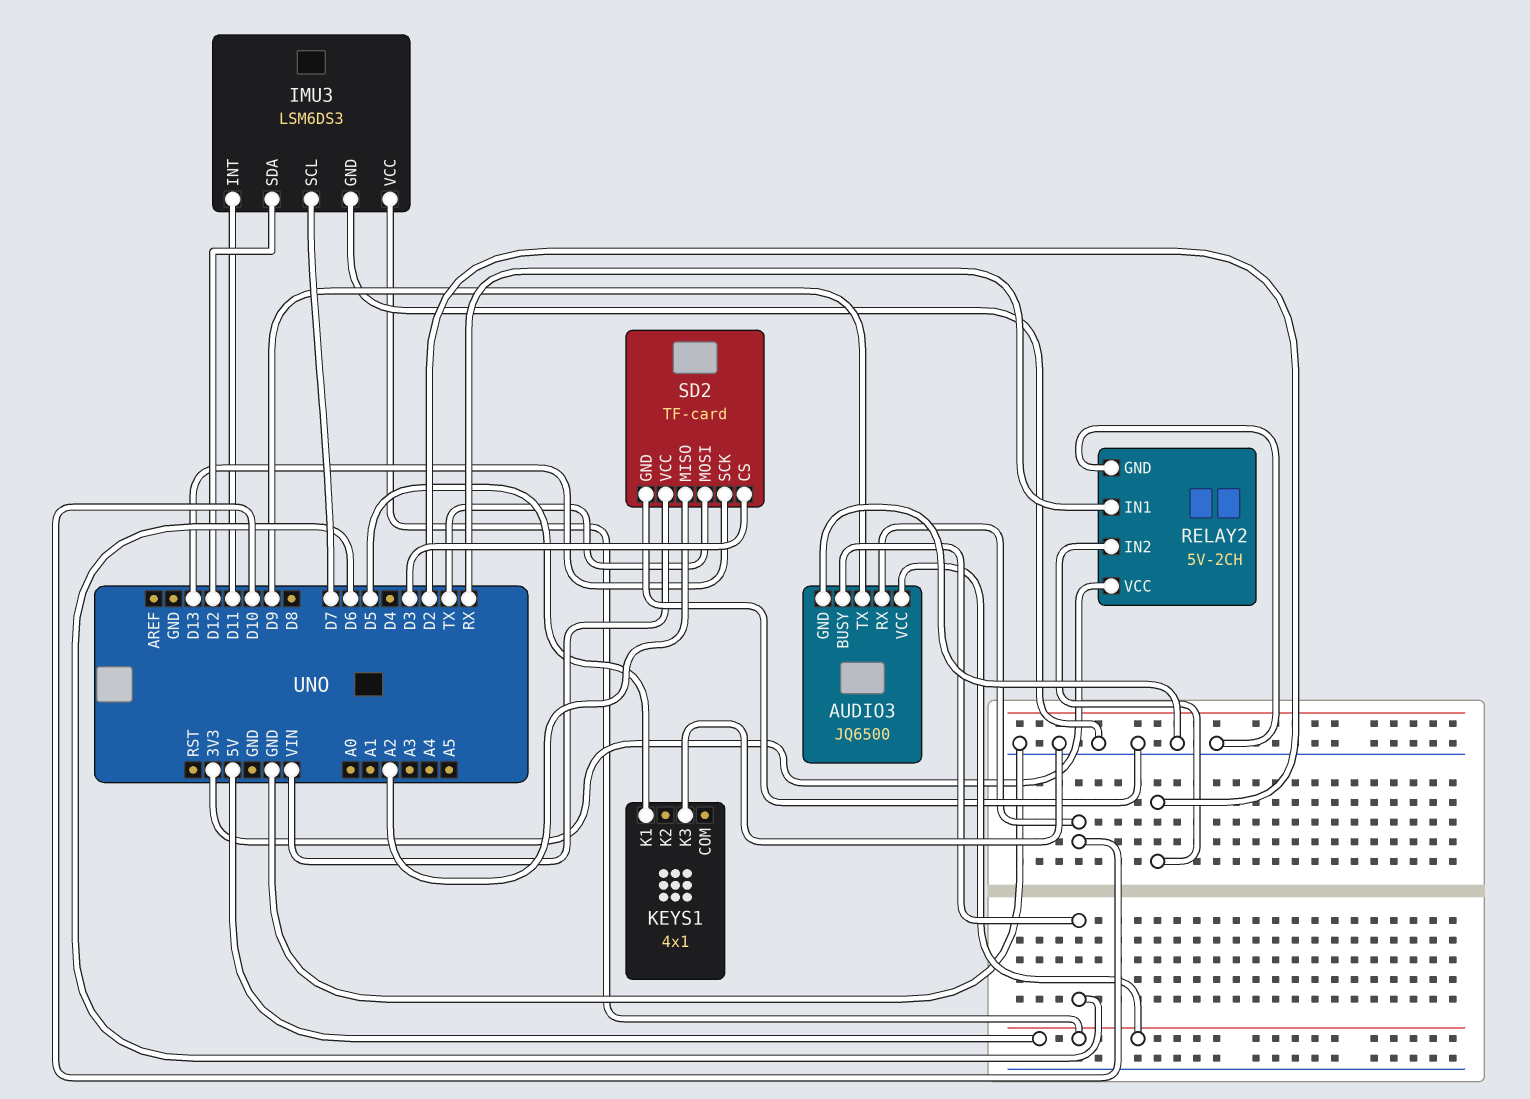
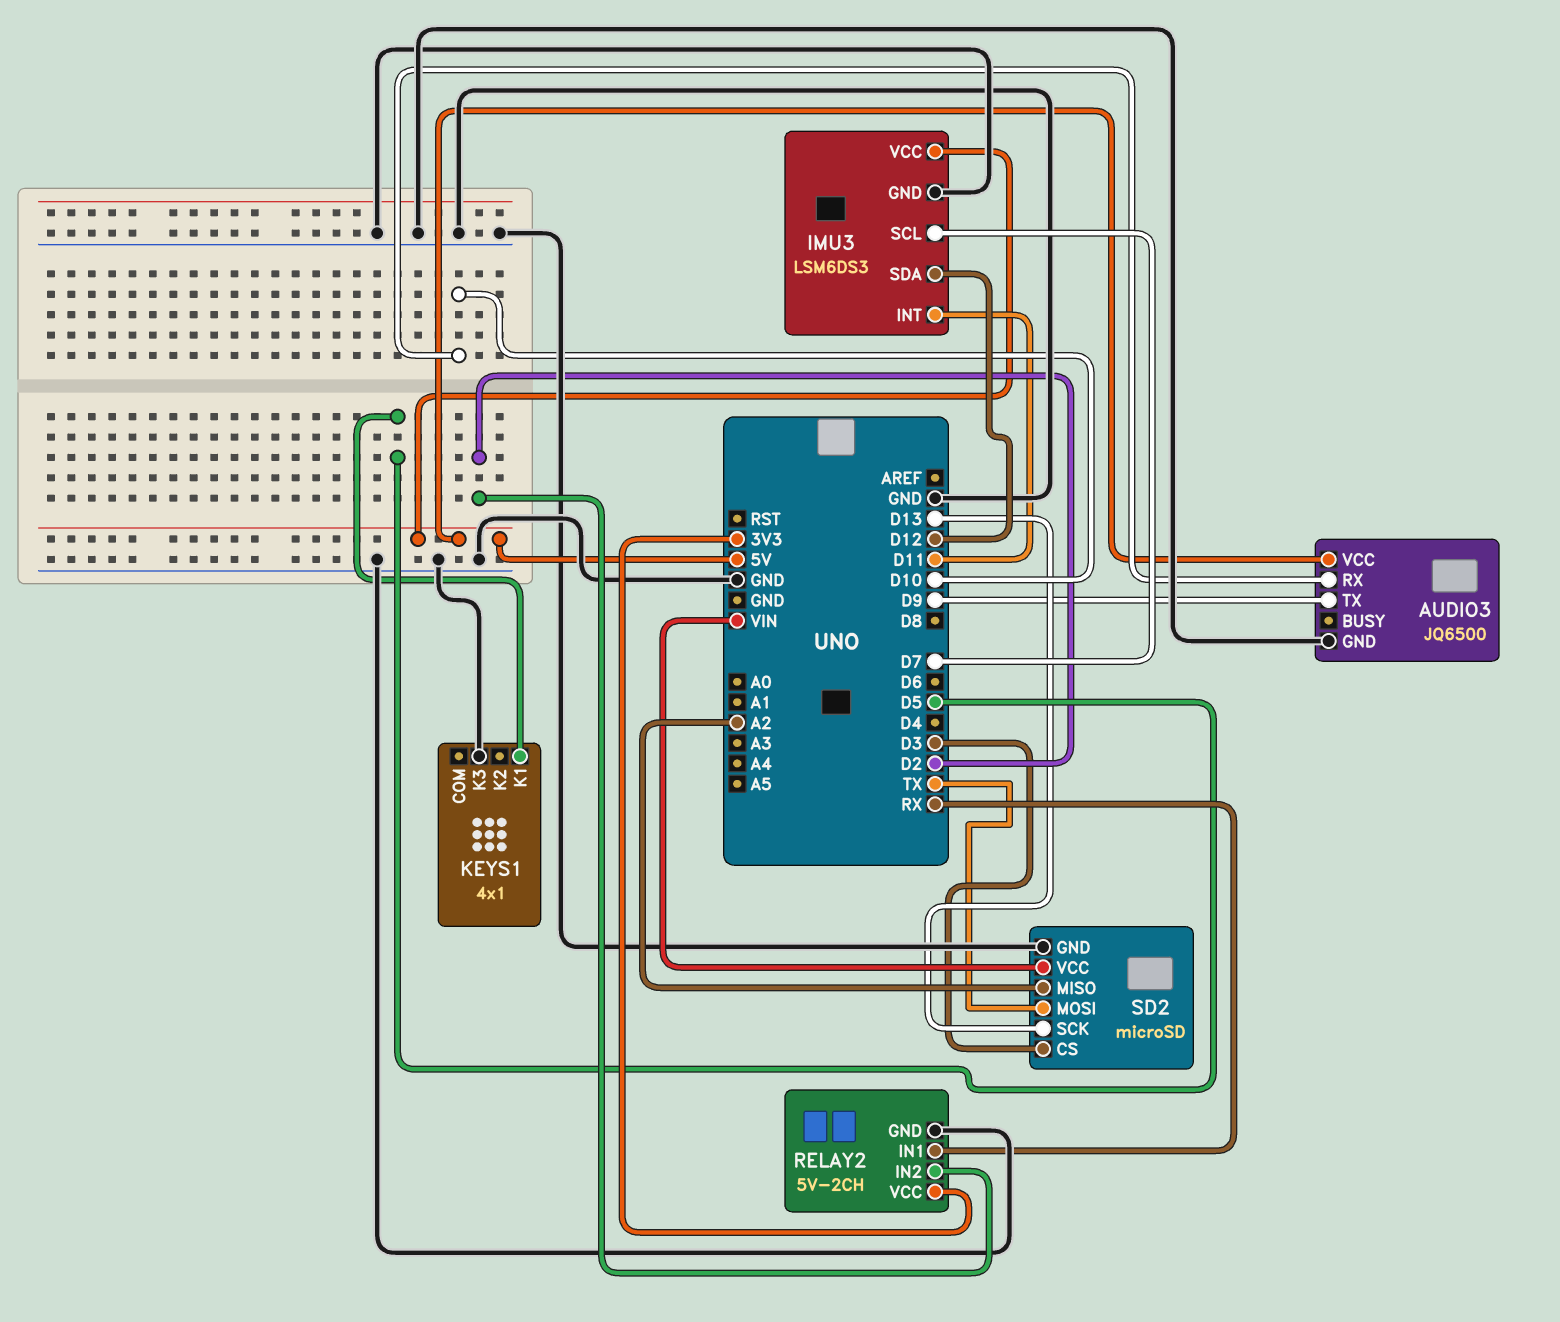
AUDIO3 pin BUSY: D6 -> none
SD2: TF-card -> microSD

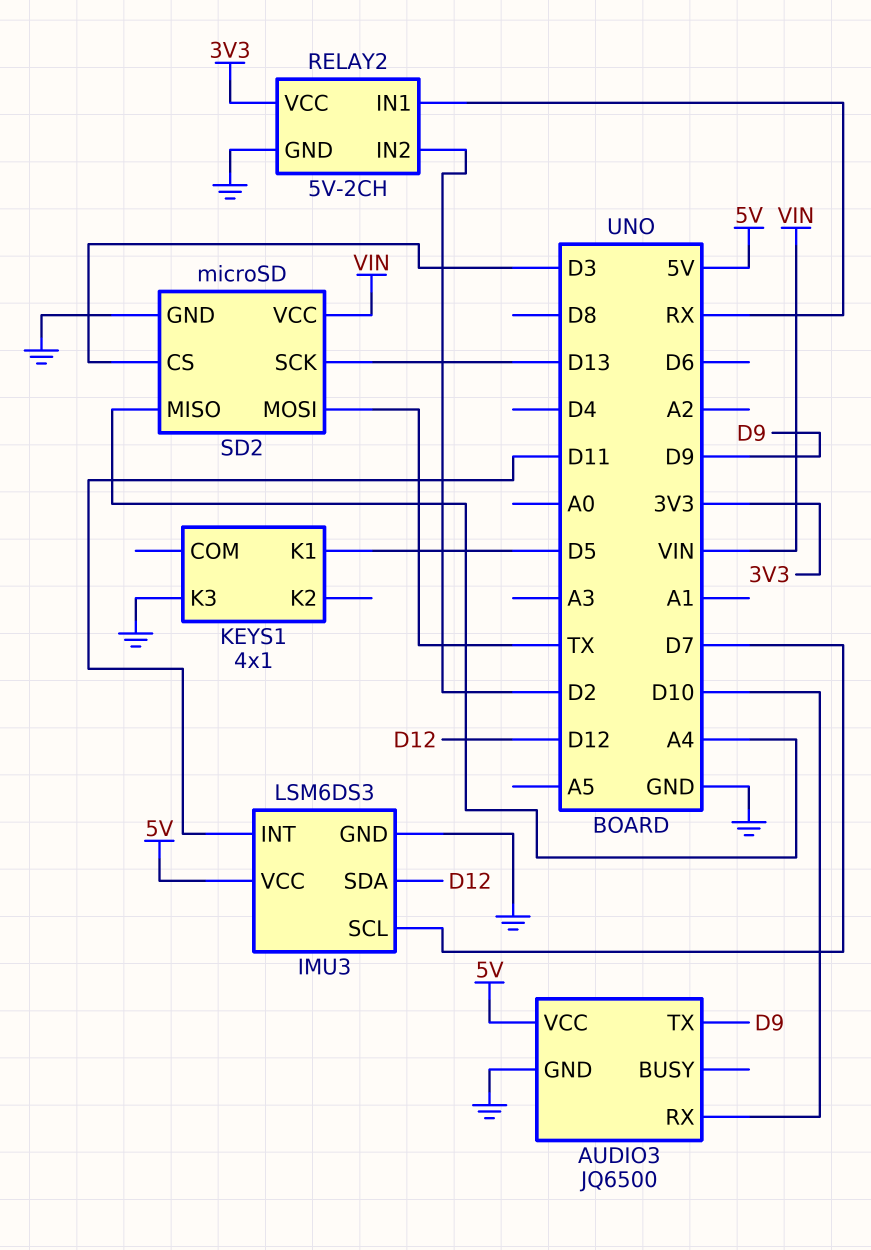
SD2 pin MISO: A2 -> A4

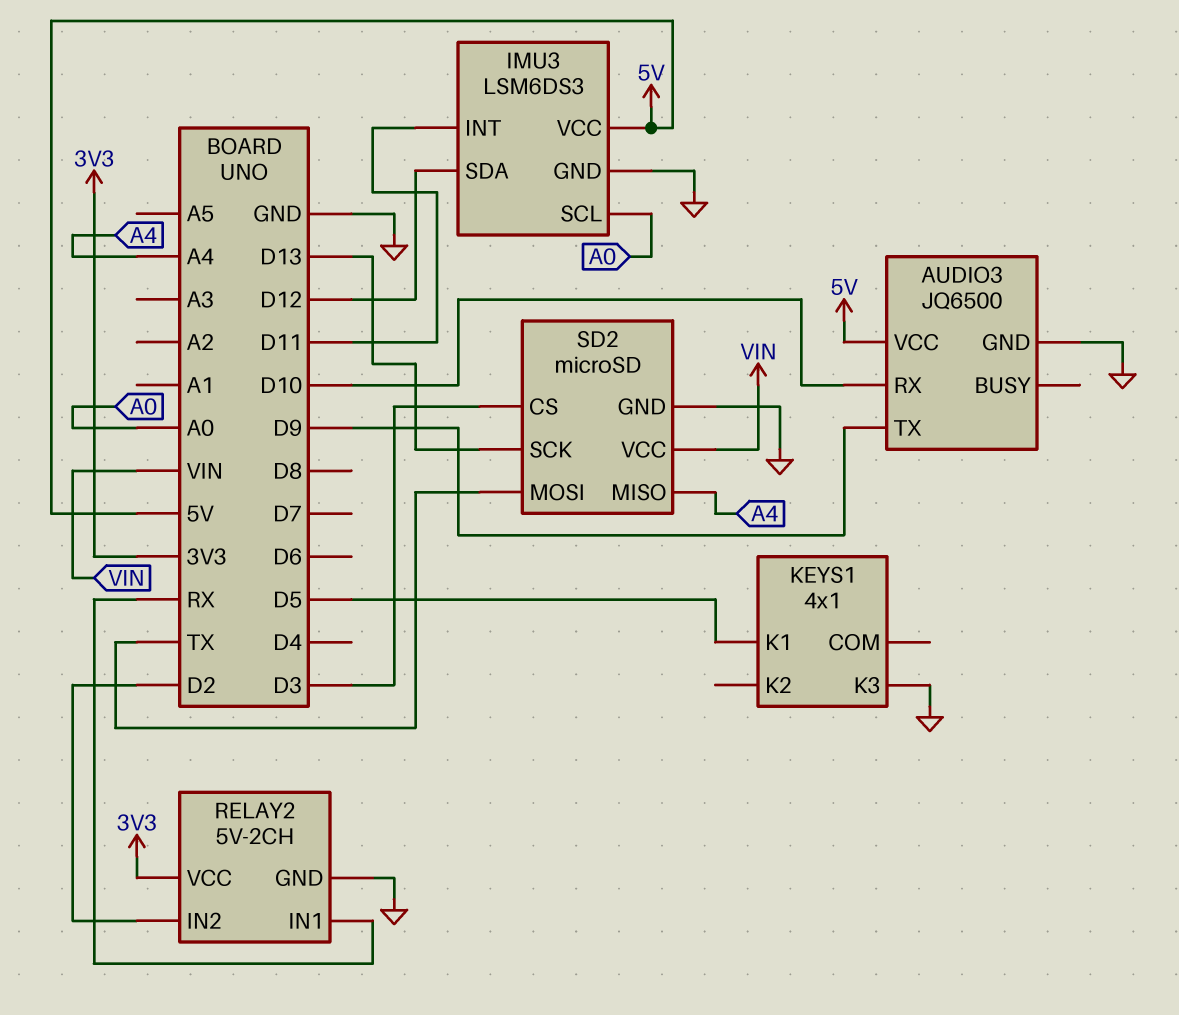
IMU3 pin SCL: D7 -> A0

